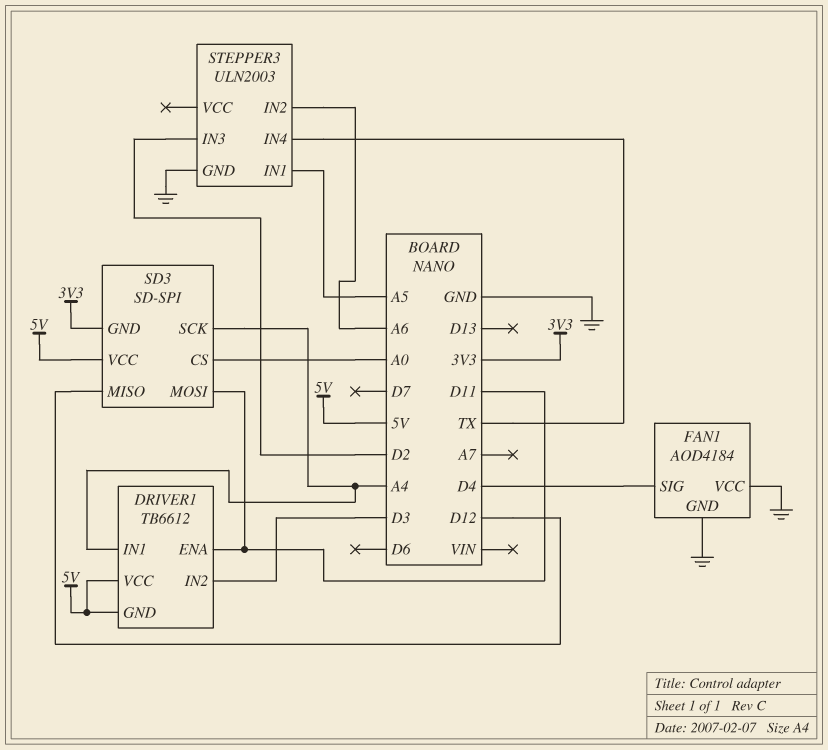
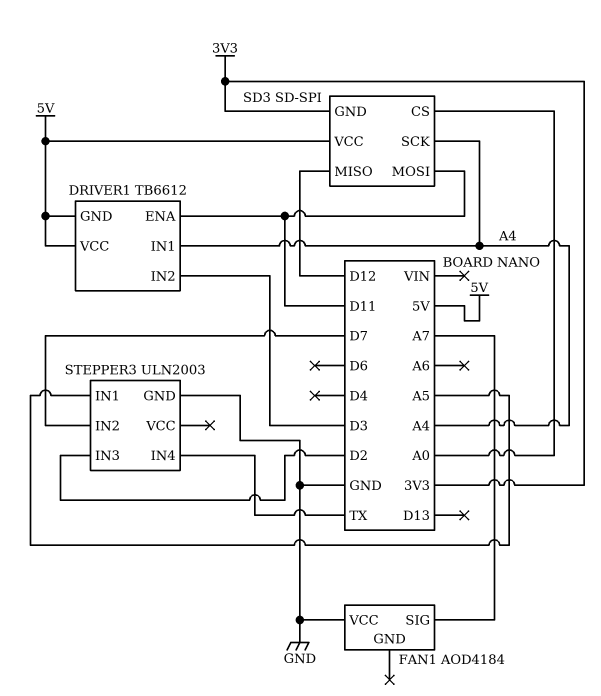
FAN1 pin GND: GND -> none
FAN1 pin SIG: D4 -> A7
STEPPER3 pin IN2: A6 -> D7

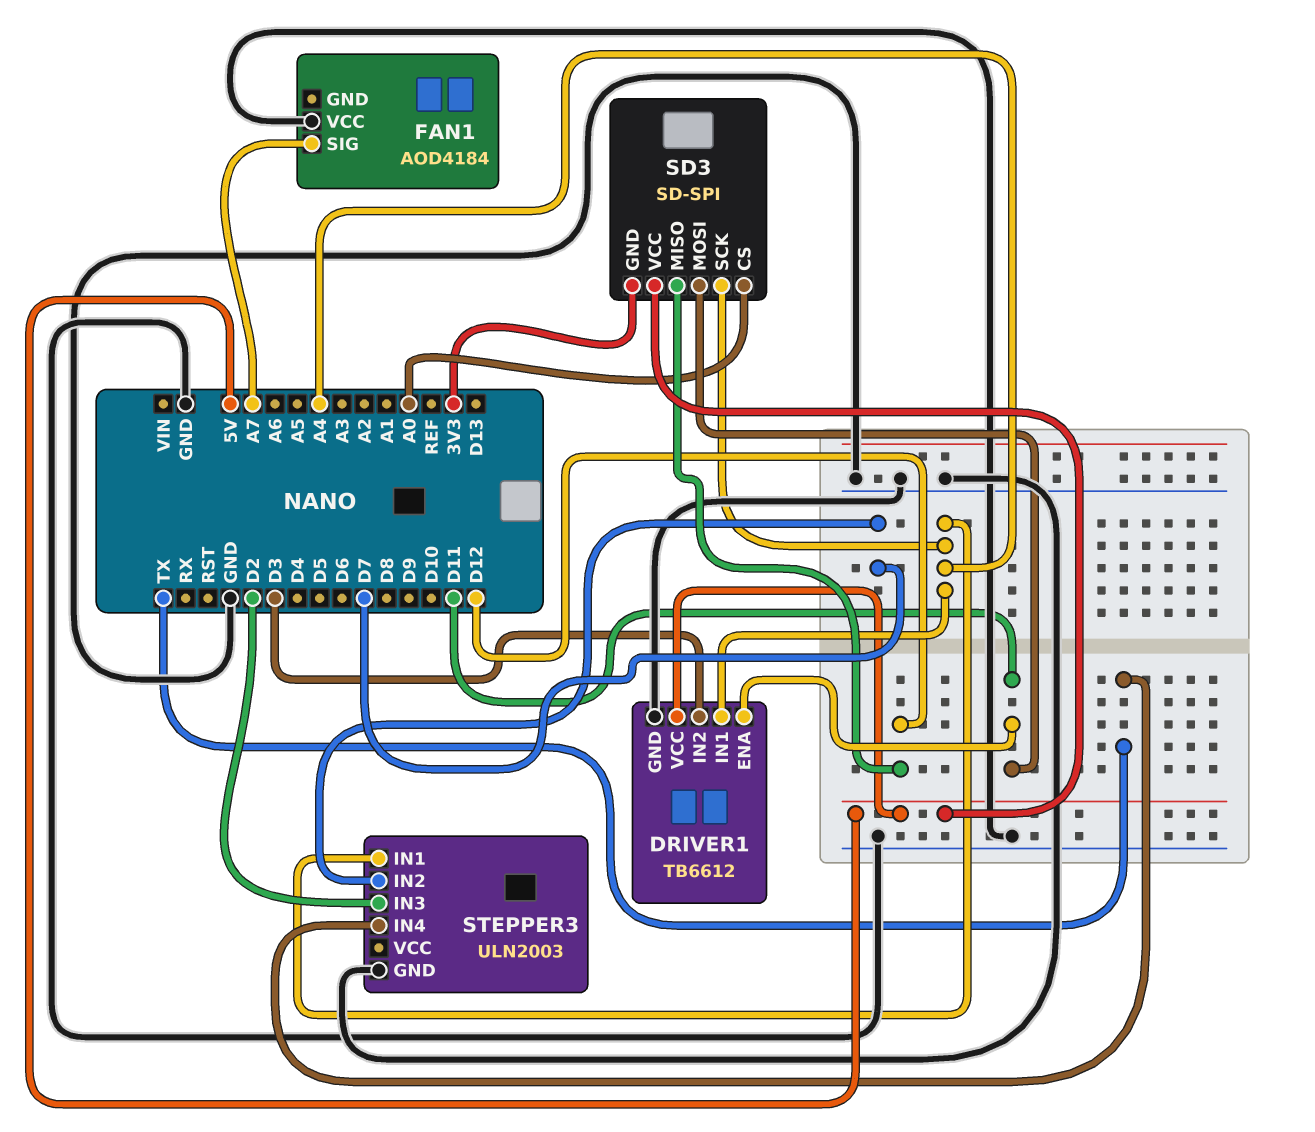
DRIVER1 pin GND: 5V -> GND
STEPPER3 pin IN1: A5 -> A4

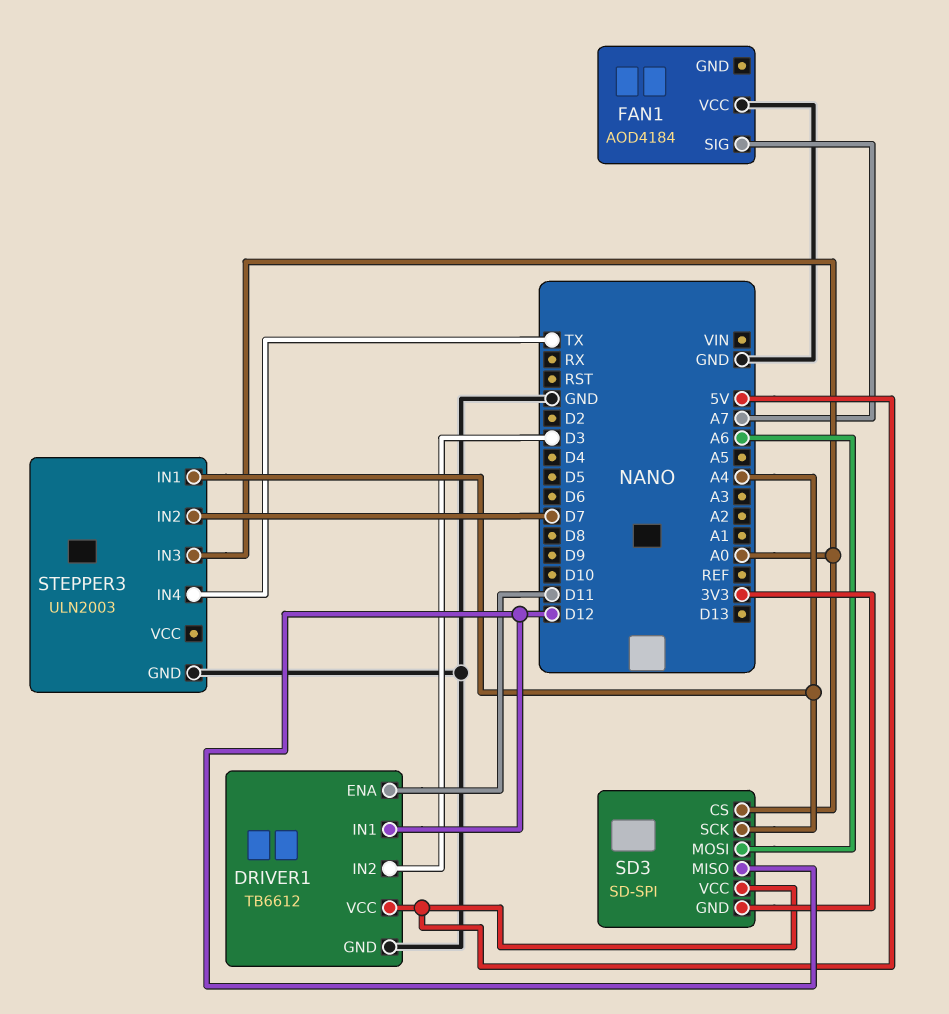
DRIVER1 pin IN1: A4 -> D12
SD3 pin MOSI: D11 -> A6
STEPPER3 pin IN3: D2 -> A0

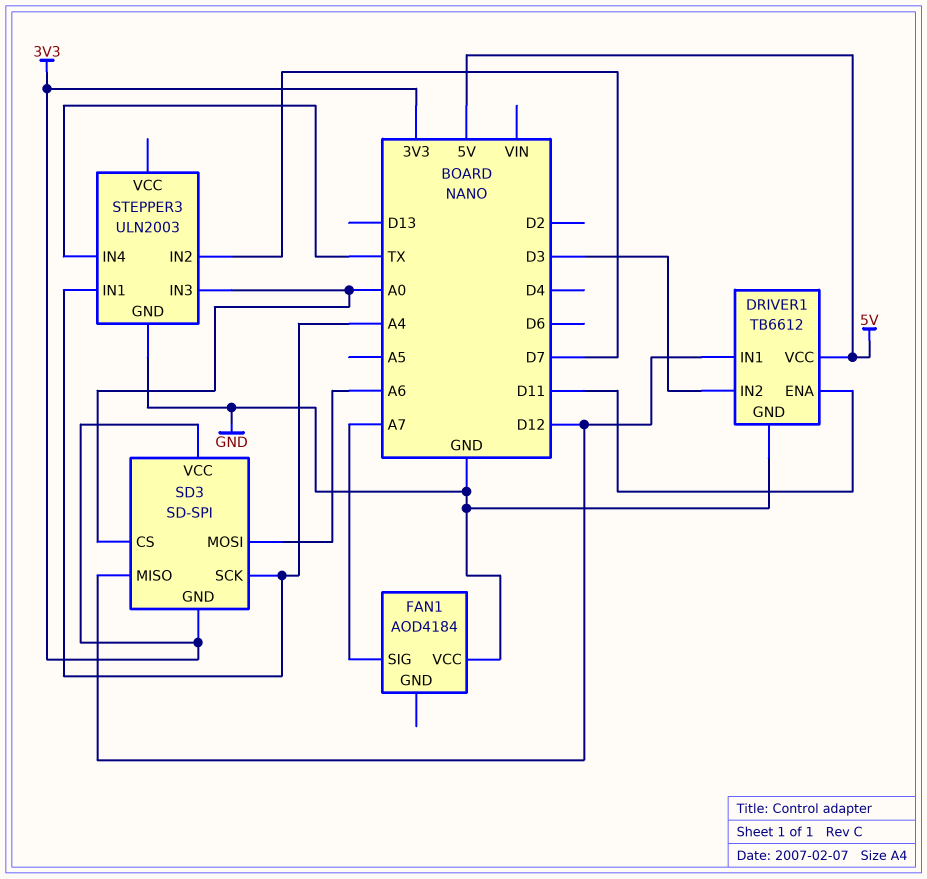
SD3 pin VCC: 5V -> 3V3

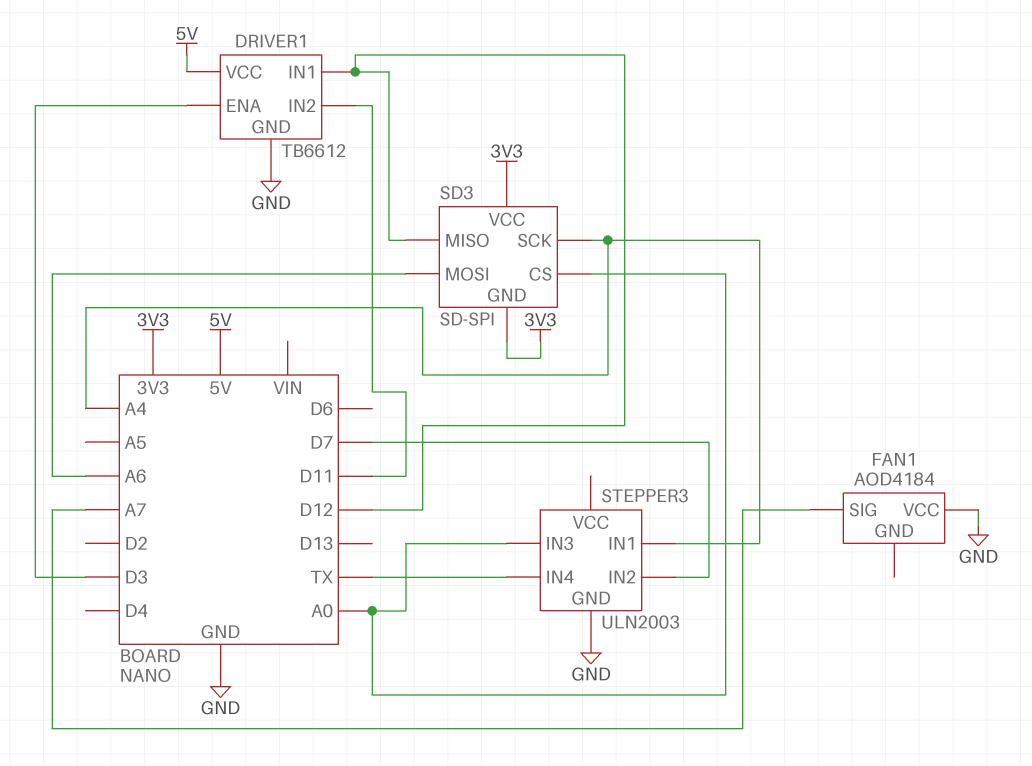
DRIVER1 pin ENA: D11 -> D3
DRIVER1 pin IN2: D3 -> D11

